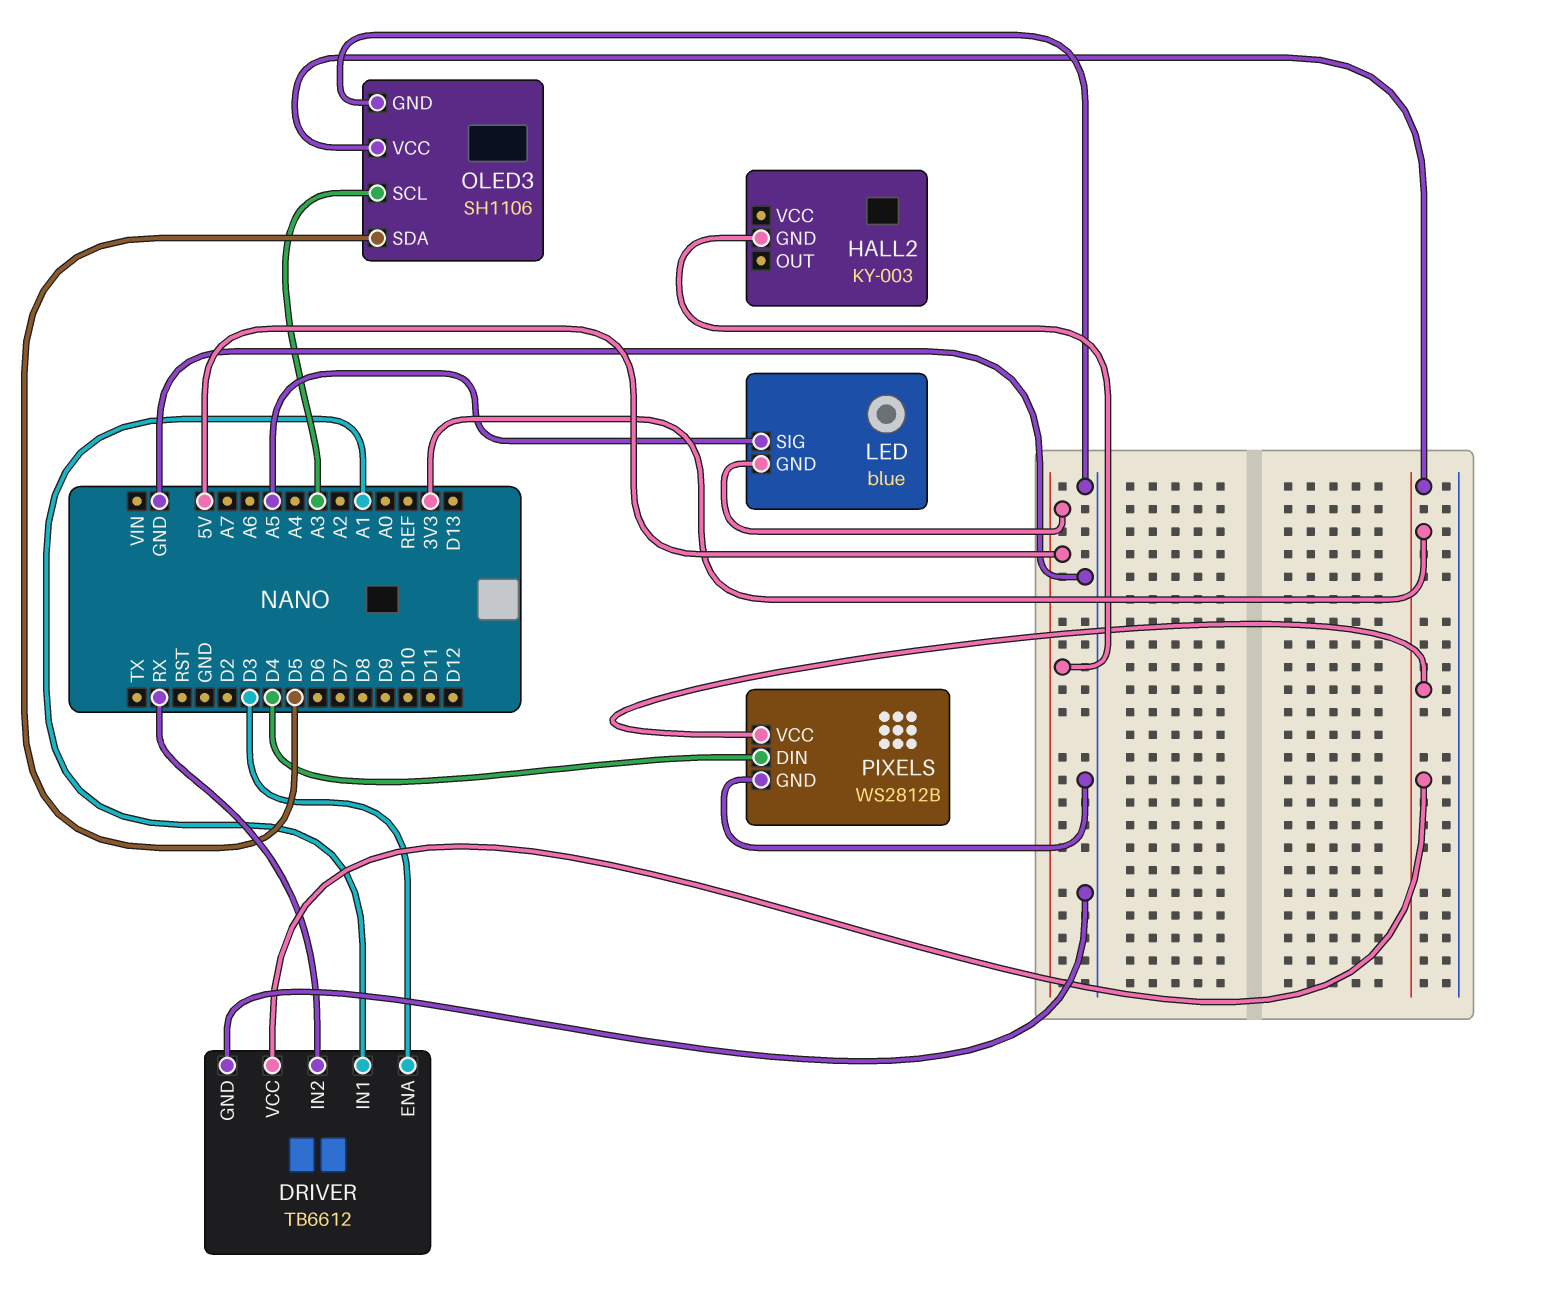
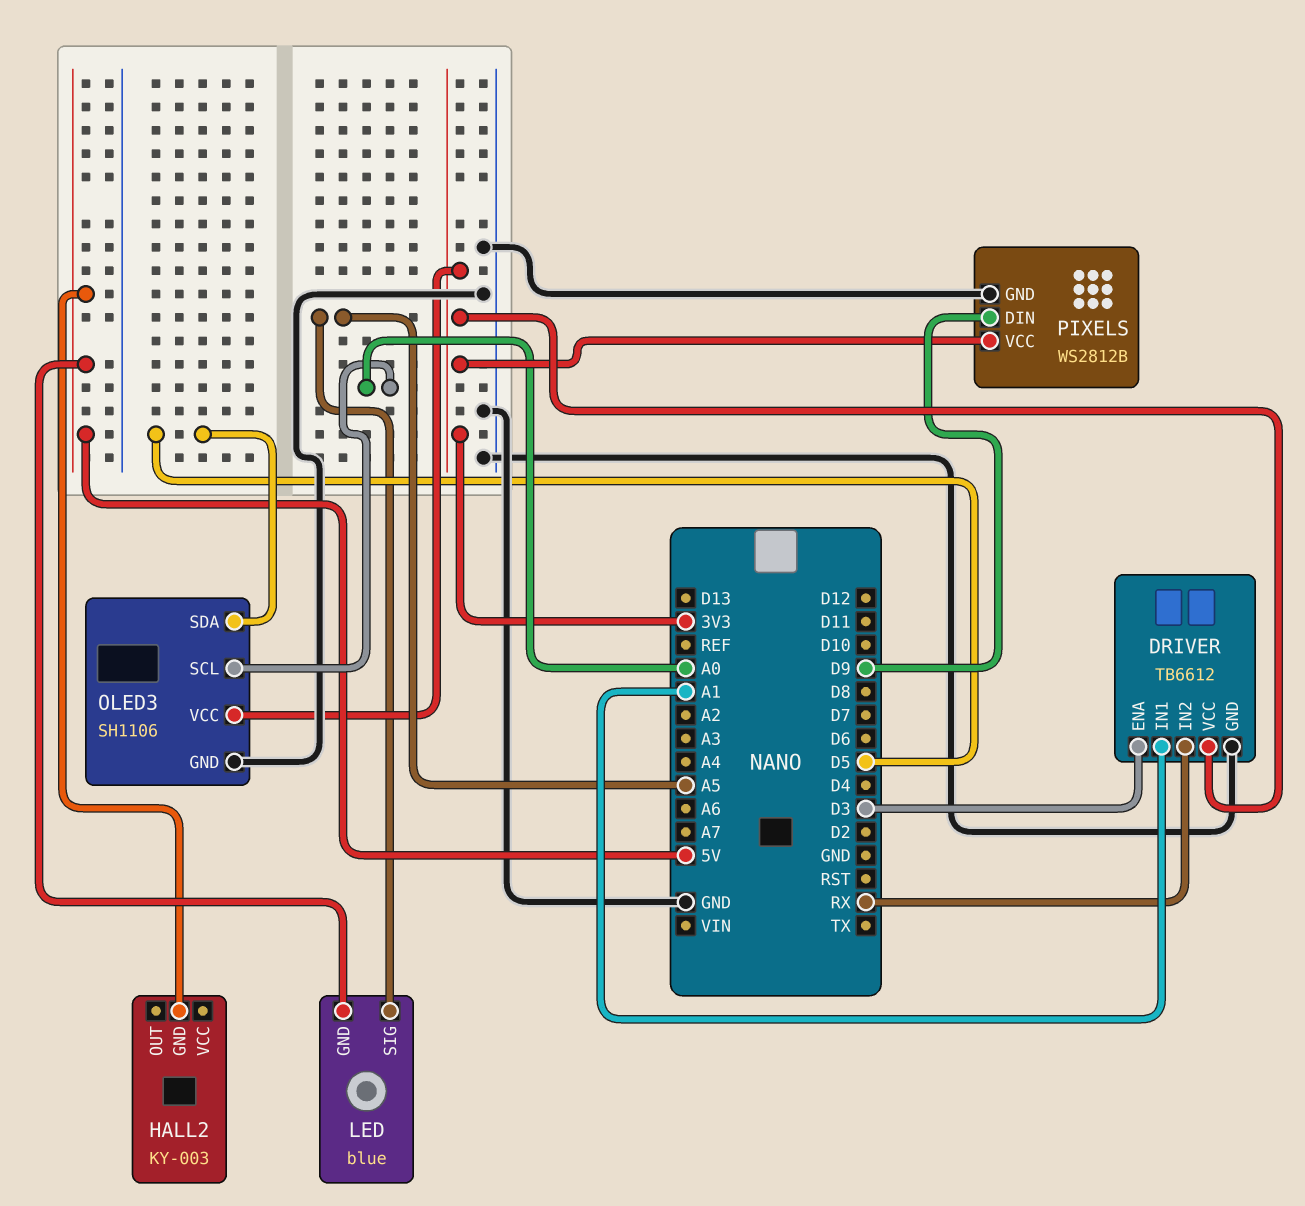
OLED3 pin SCL: A3 -> A0
PIXELS pin DIN: D4 -> D9

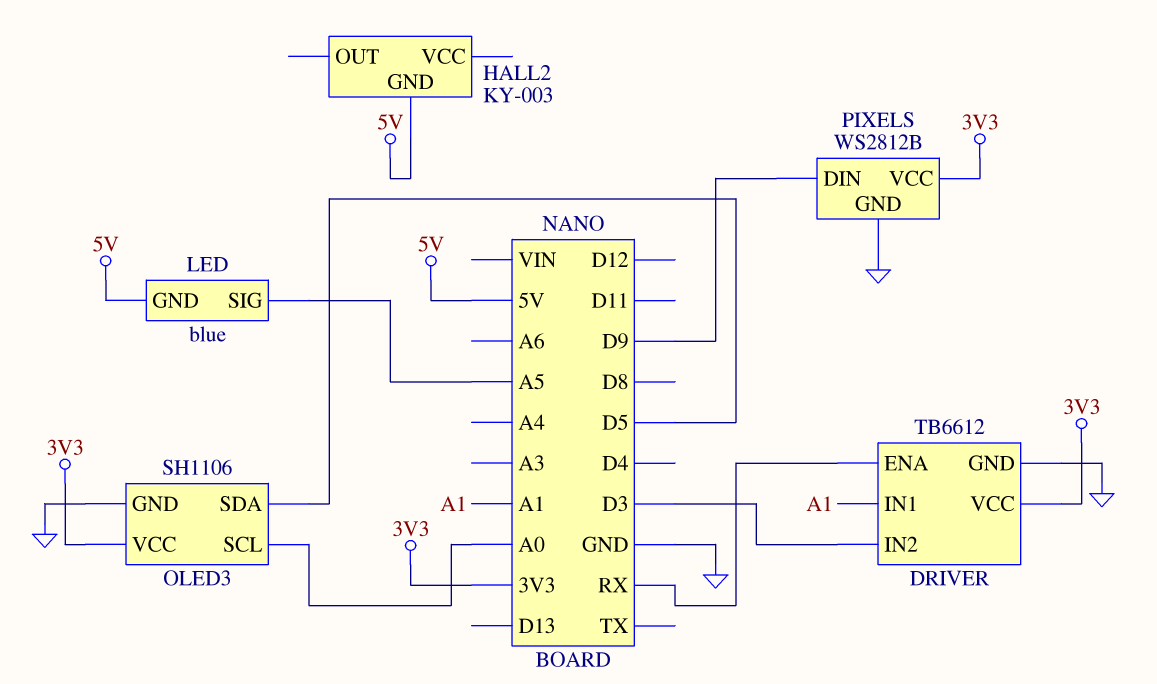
DRIVER pin ENA: D3 -> RX
DRIVER pin IN2: RX -> D3

